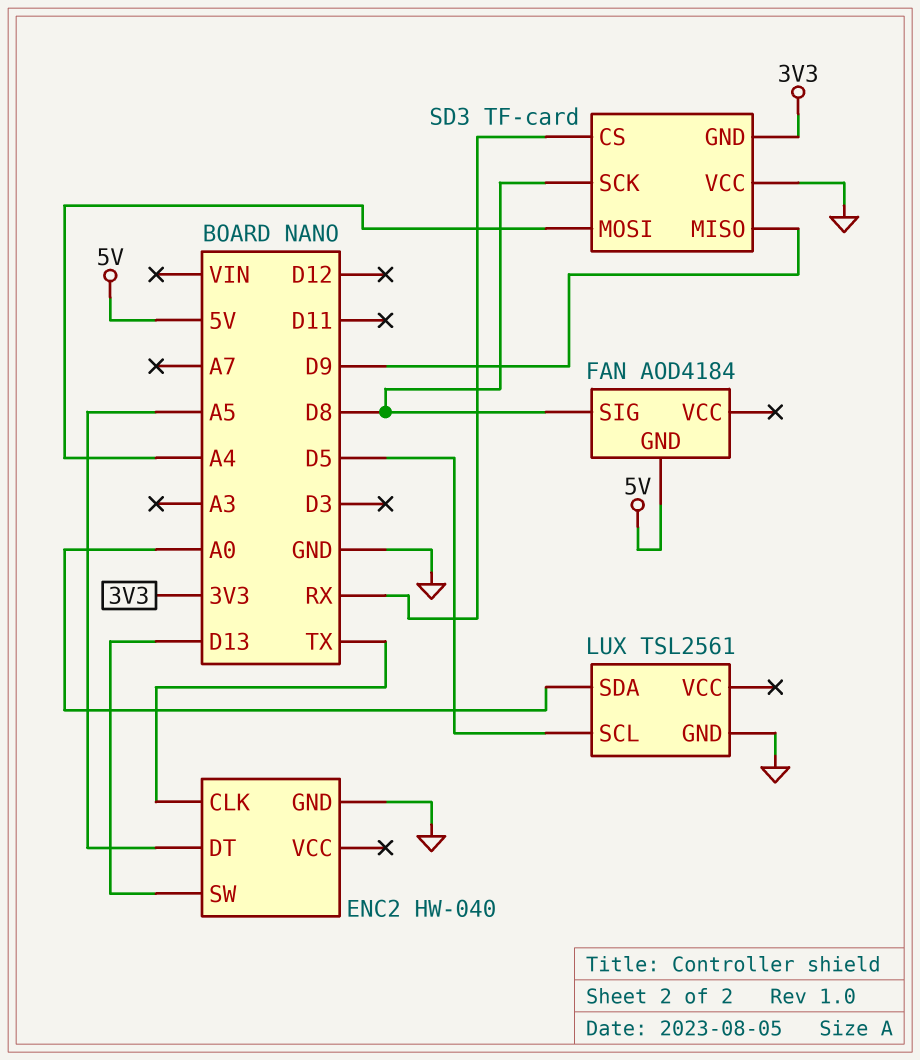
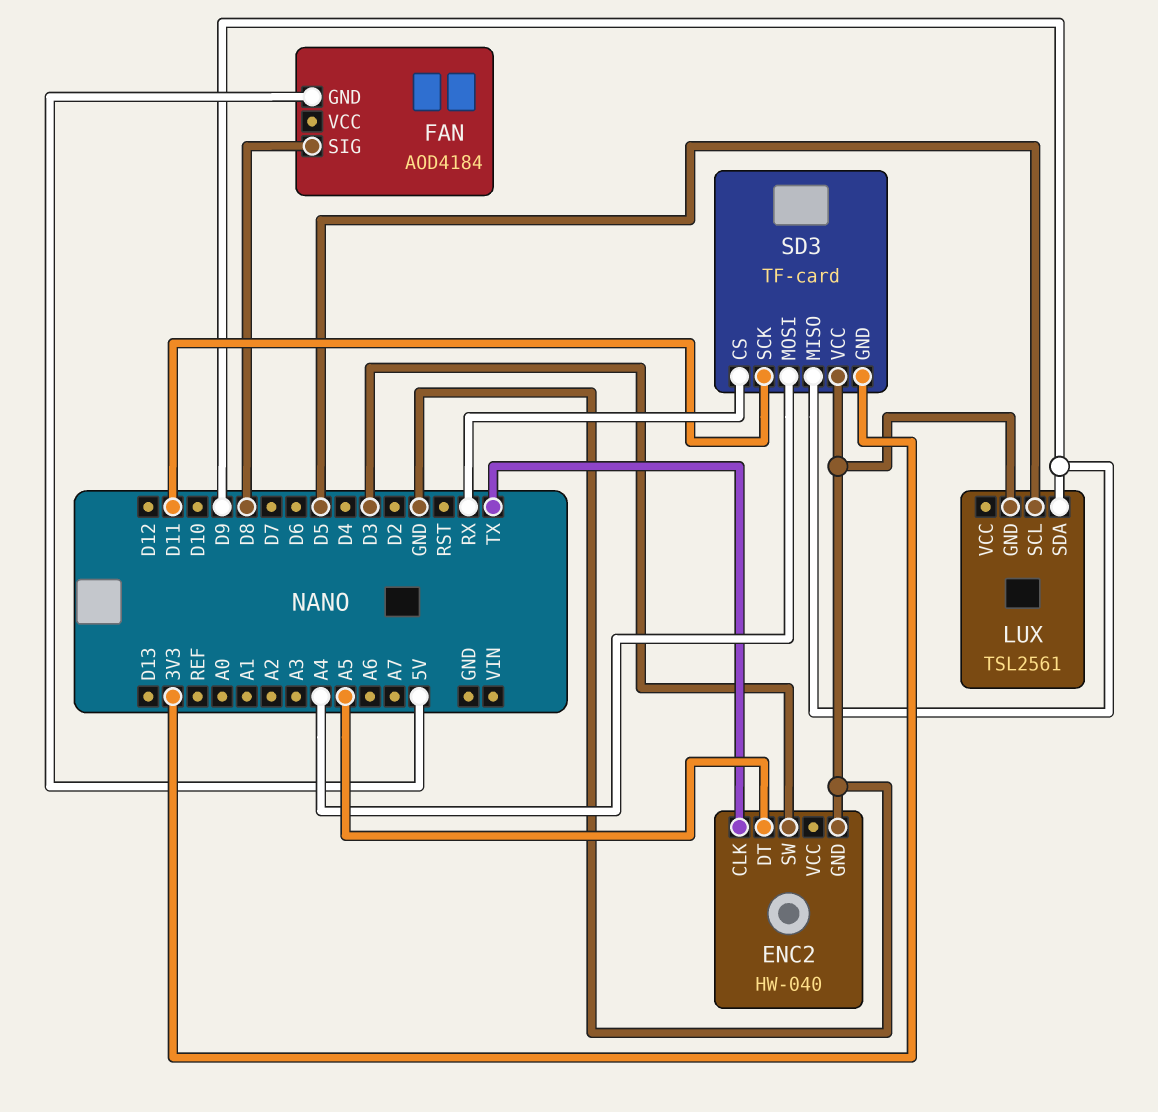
ENC2 pin SW: D13 -> D3
LUX pin SDA: A0 -> D9
SD3 pin SCK: D8 -> D11

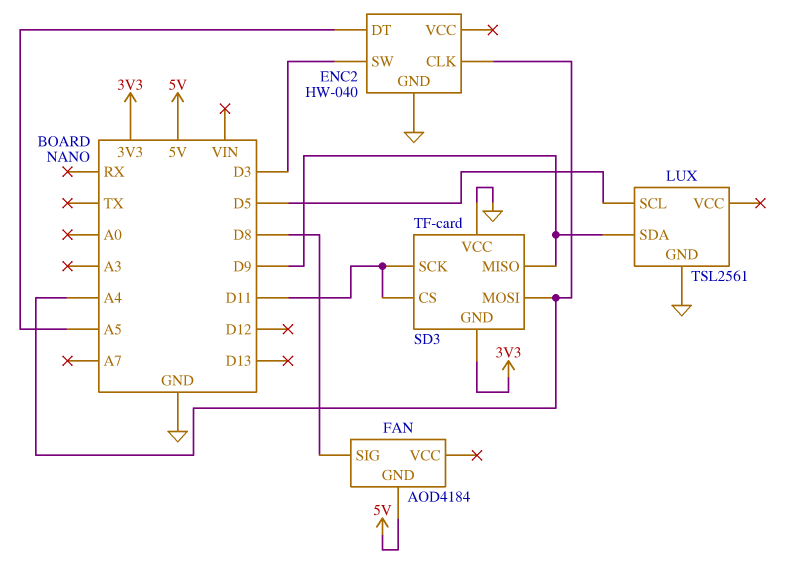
ENC2 pin CLK: TX -> A4
SD3 pin CS: RX -> D11

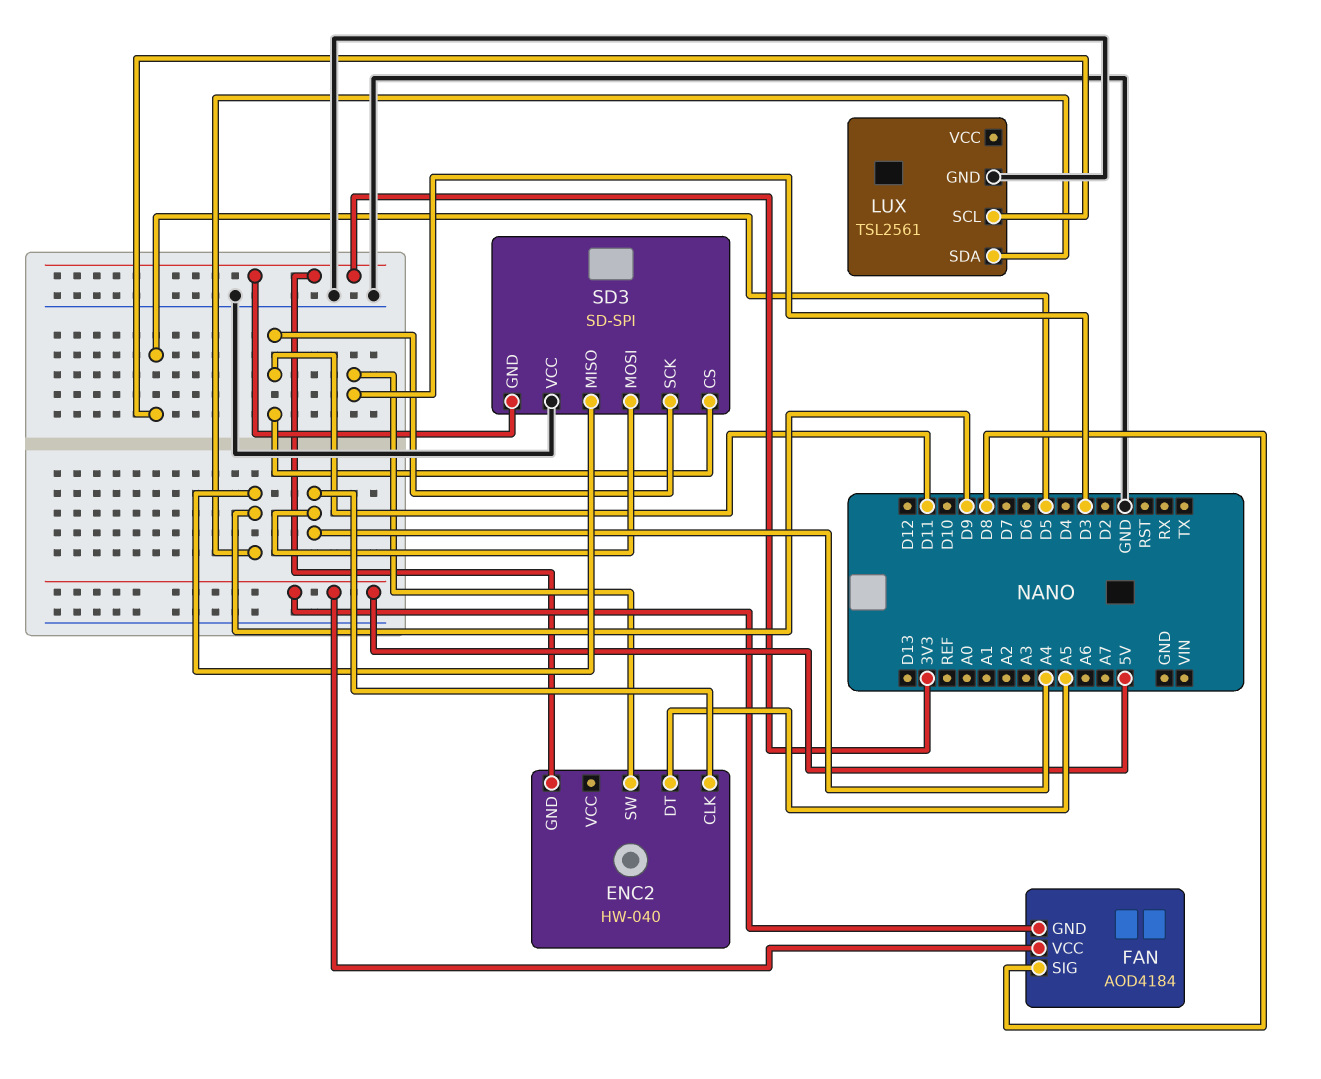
ENC2 pin GND: GND -> 3V3
FAN pin VCC: none -> 5V
SD3: TF-card -> SD-SPI

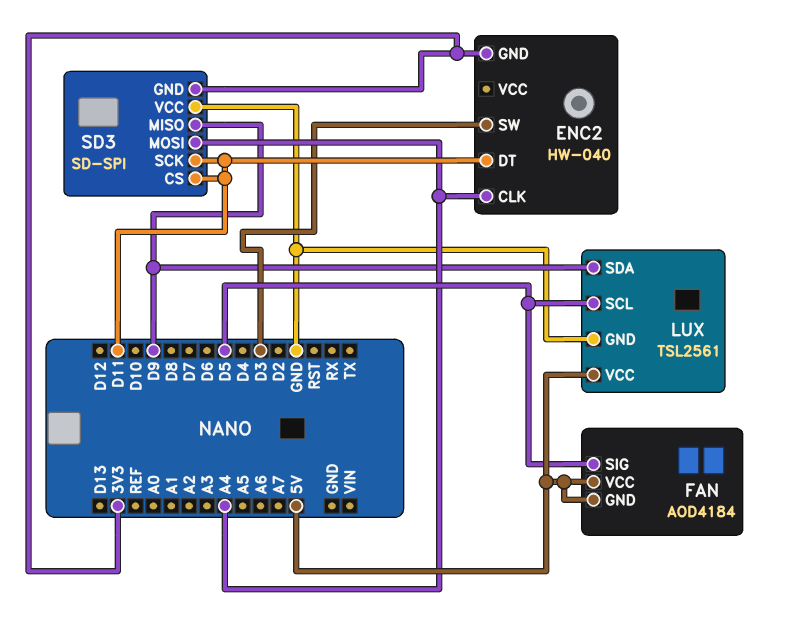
ENC2 pin DT: A5 -> D11
FAN pin SIG: D8 -> D5
LUX pin VCC: none -> 5V

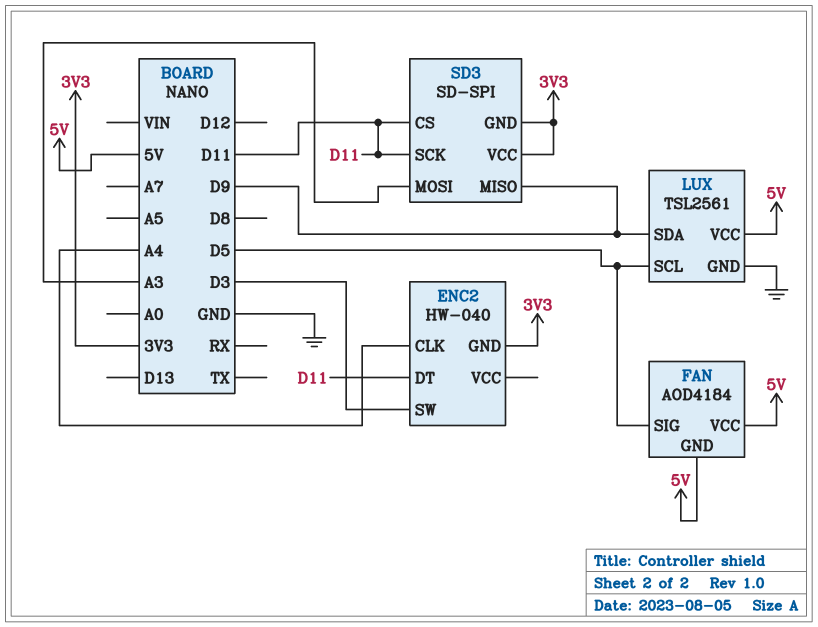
SD3 pin MOSI: A4 -> A3
SD3 pin VCC: GND -> 3V3

